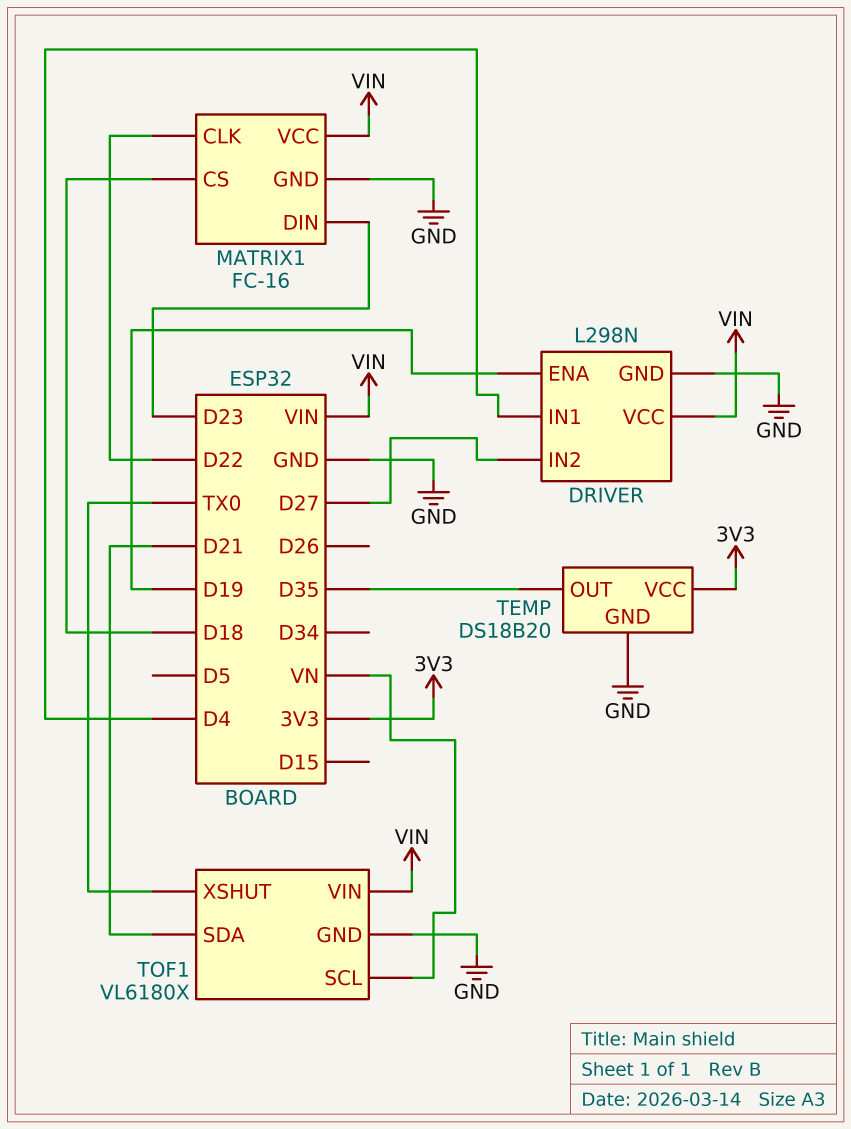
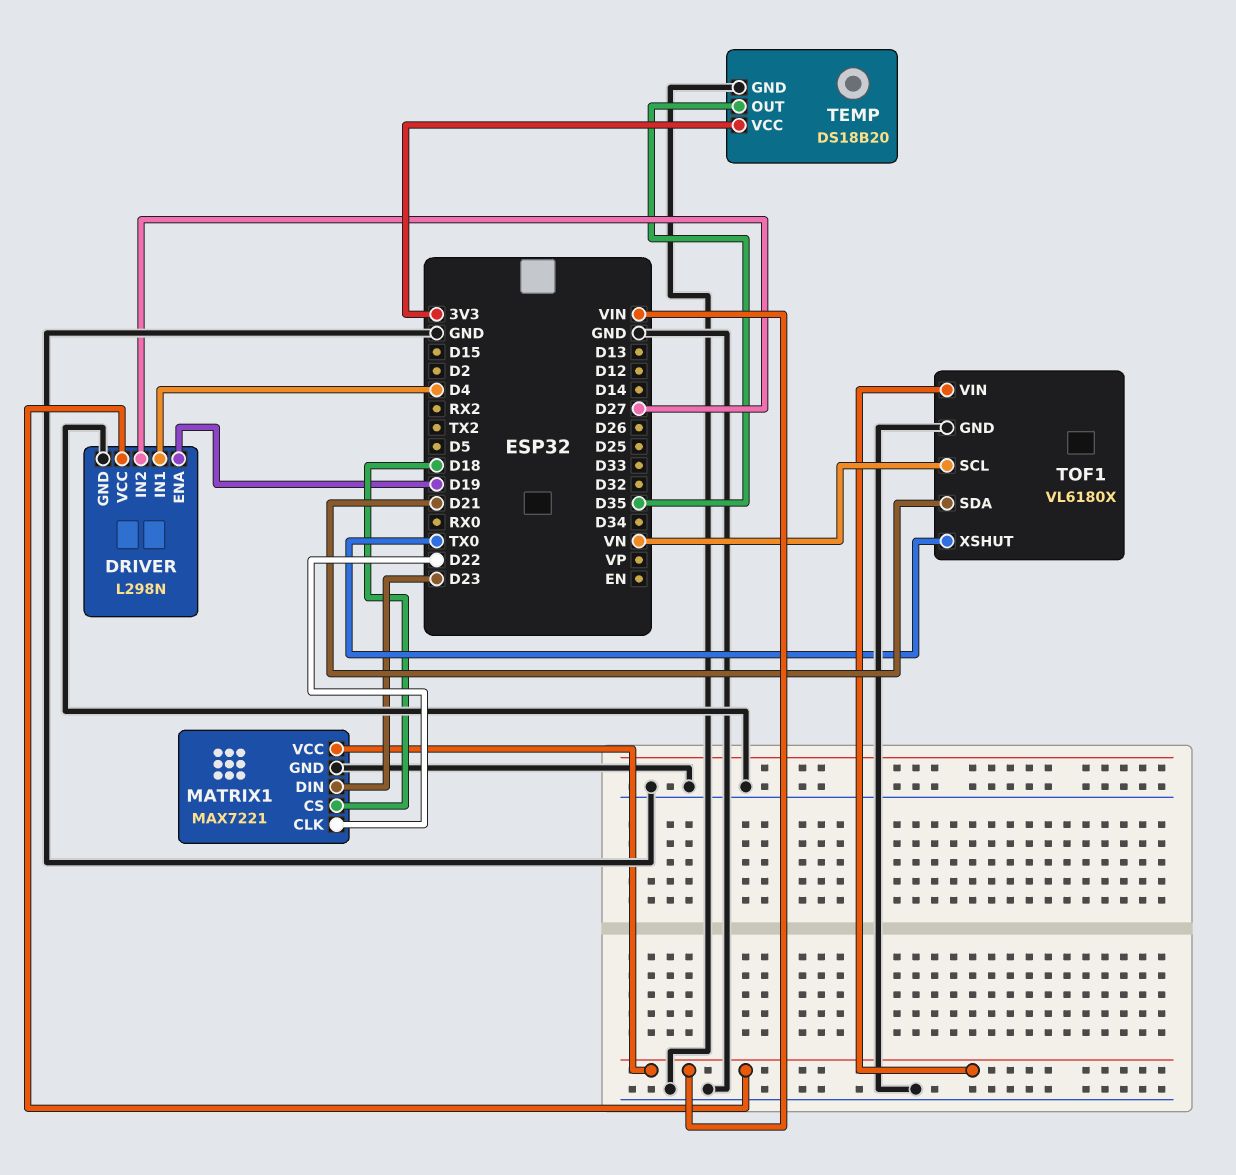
MATRIX1: FC-16 -> MAX7221

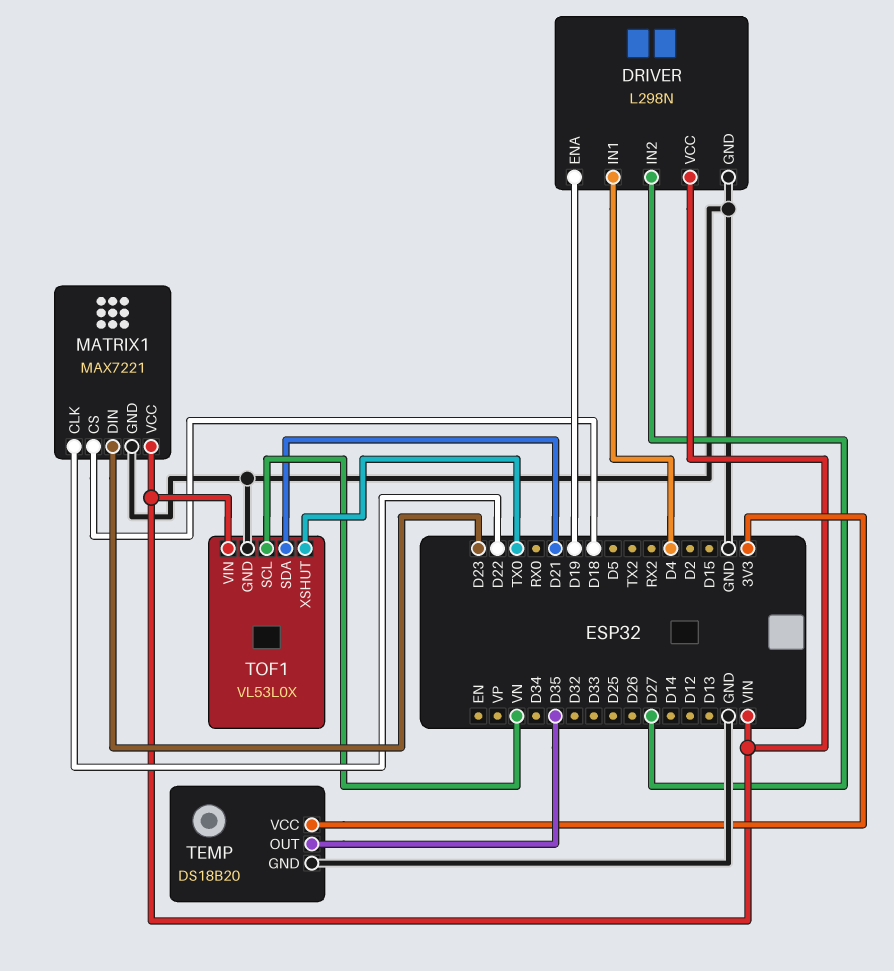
TOF1: VL6180X -> VL53L0X

